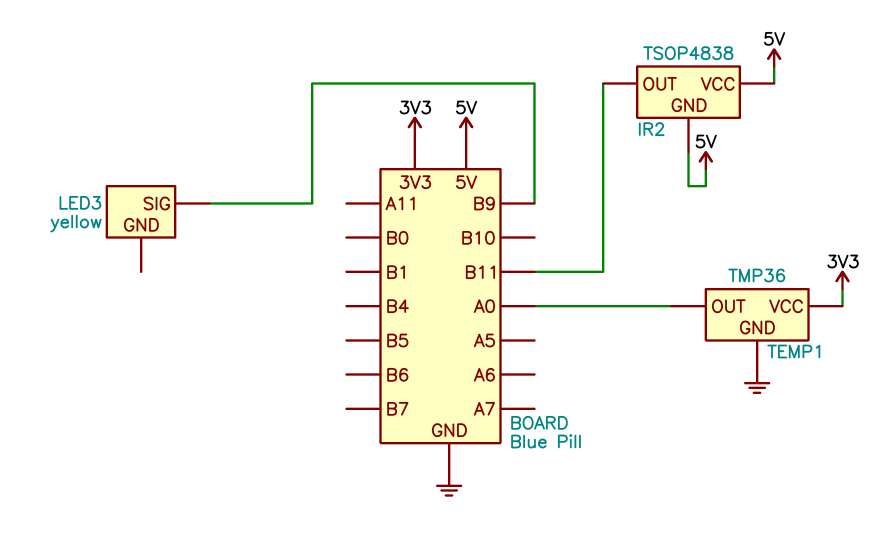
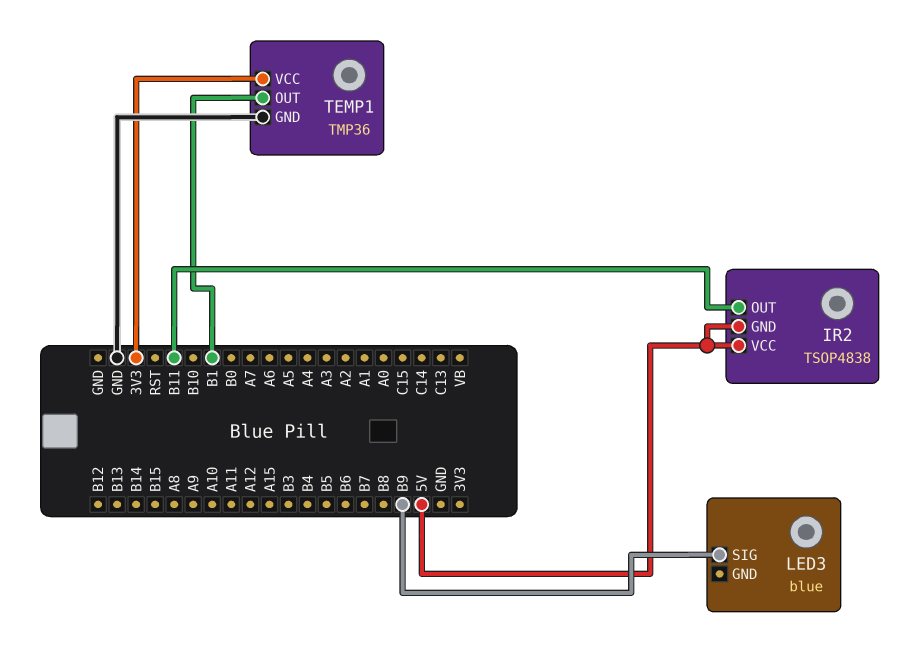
LED3: yellow -> blue
TEMP1 pin OUT: A0 -> B1

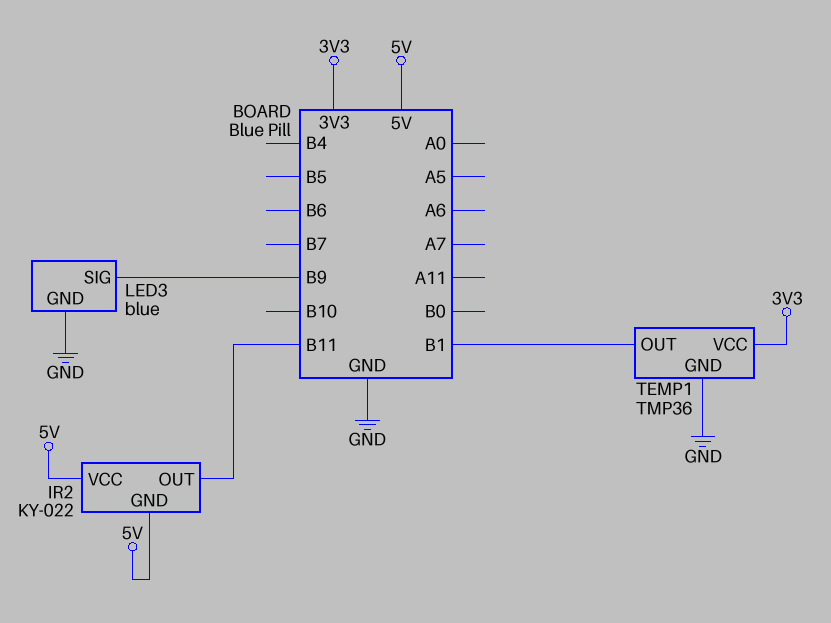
IR2: TSOP4838 -> KY-022
LED3 pin GND: none -> GND

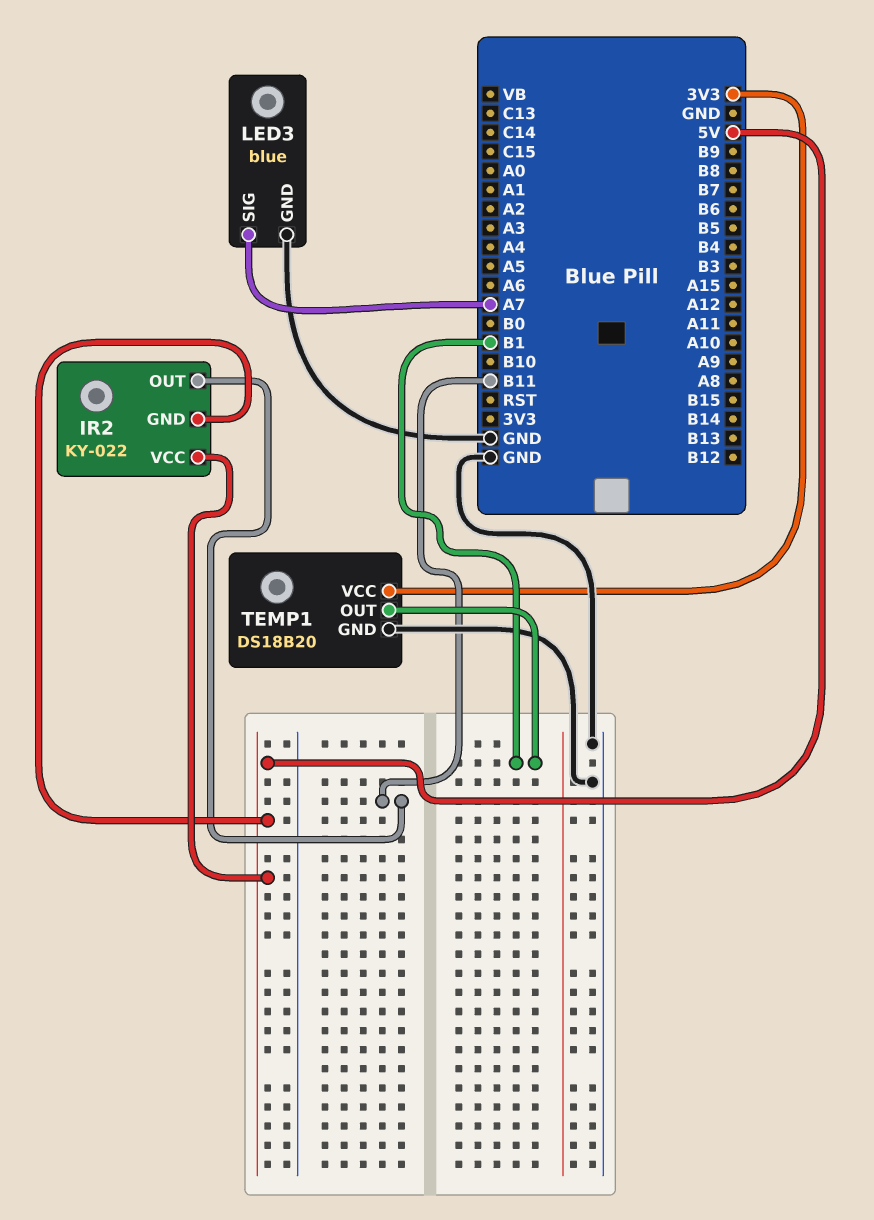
LED3 pin SIG: B9 -> A7
TEMP1: TMP36 -> DS18B20

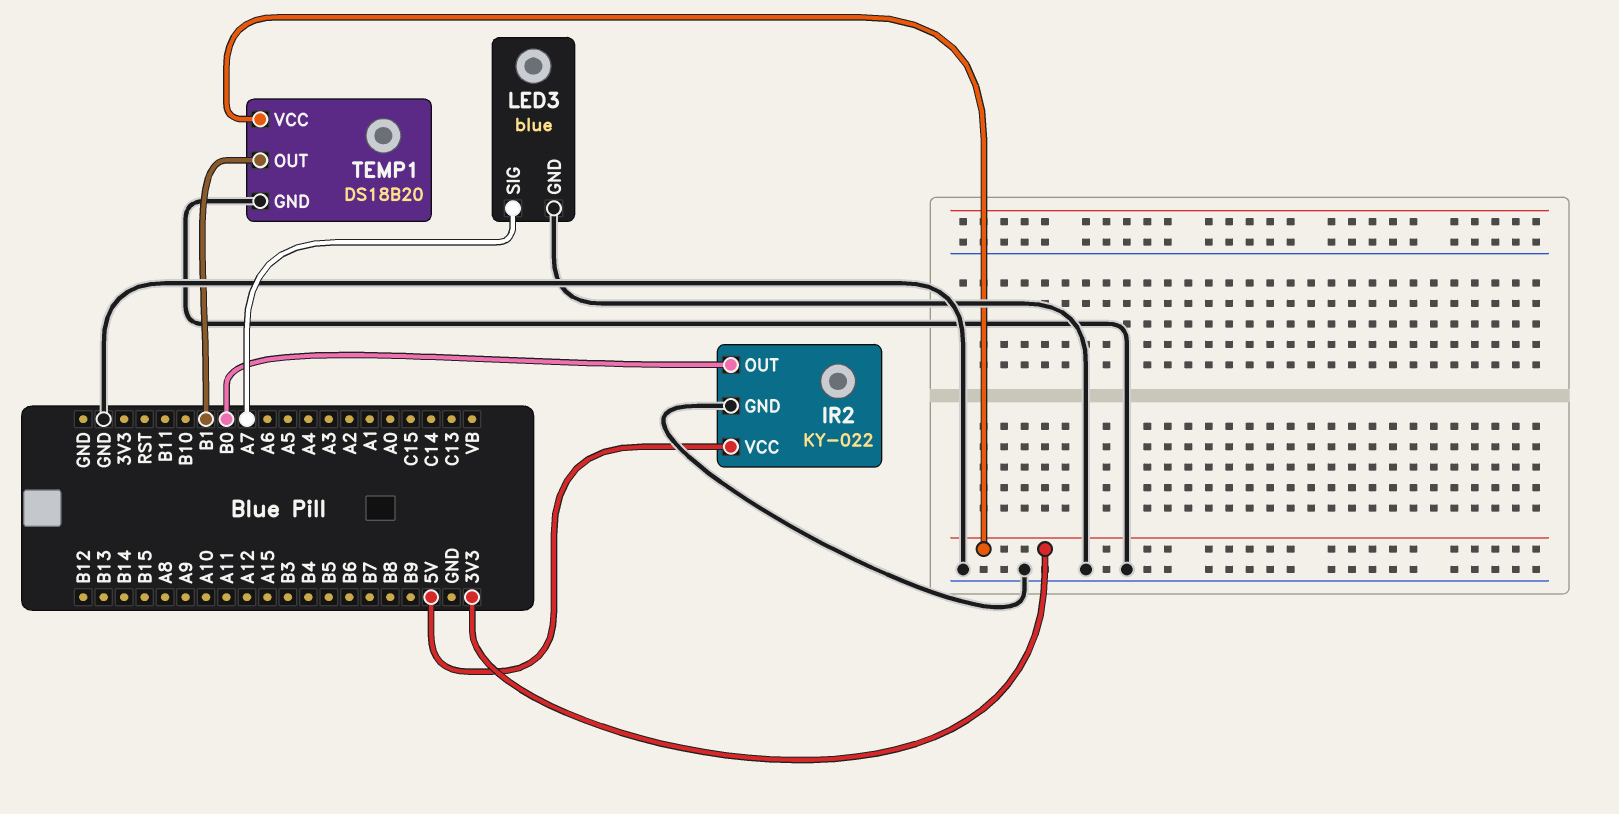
IR2 pin GND: 5V -> GND
IR2 pin OUT: B11 -> B0

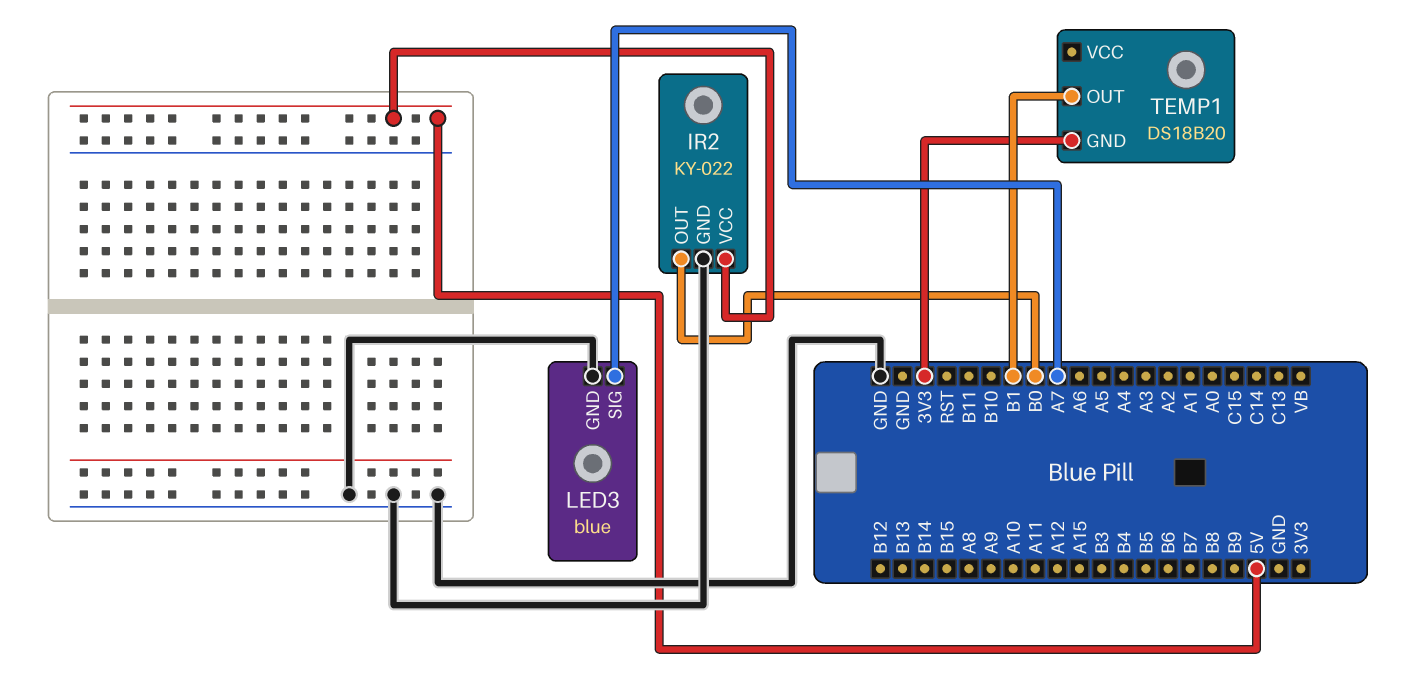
TEMP1 pin GND: GND -> 3V3
TEMP1 pin VCC: 3V3 -> none

